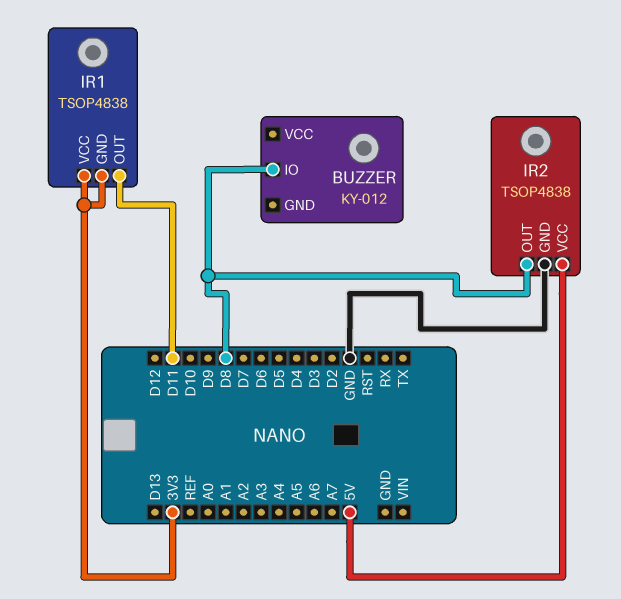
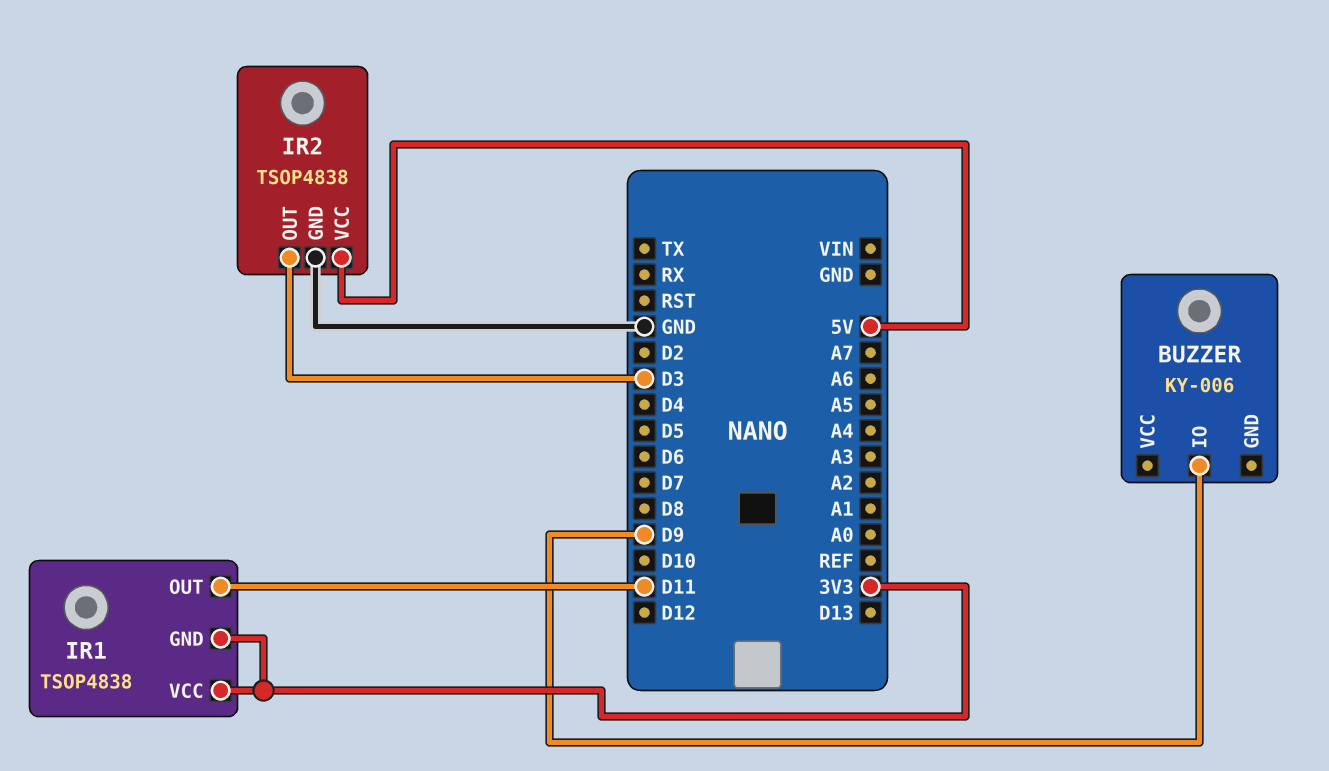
BUZZER: KY-012 -> KY-006
BUZZER pin IO: D8 -> D9
IR2 pin OUT: D8 -> D3

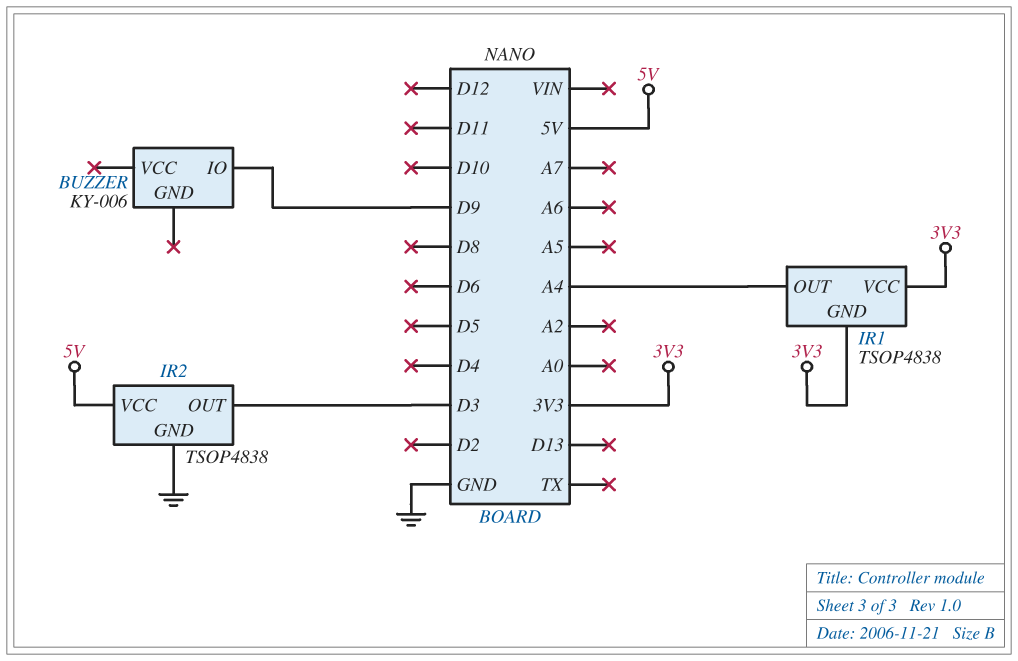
IR1 pin OUT: D11 -> A4

